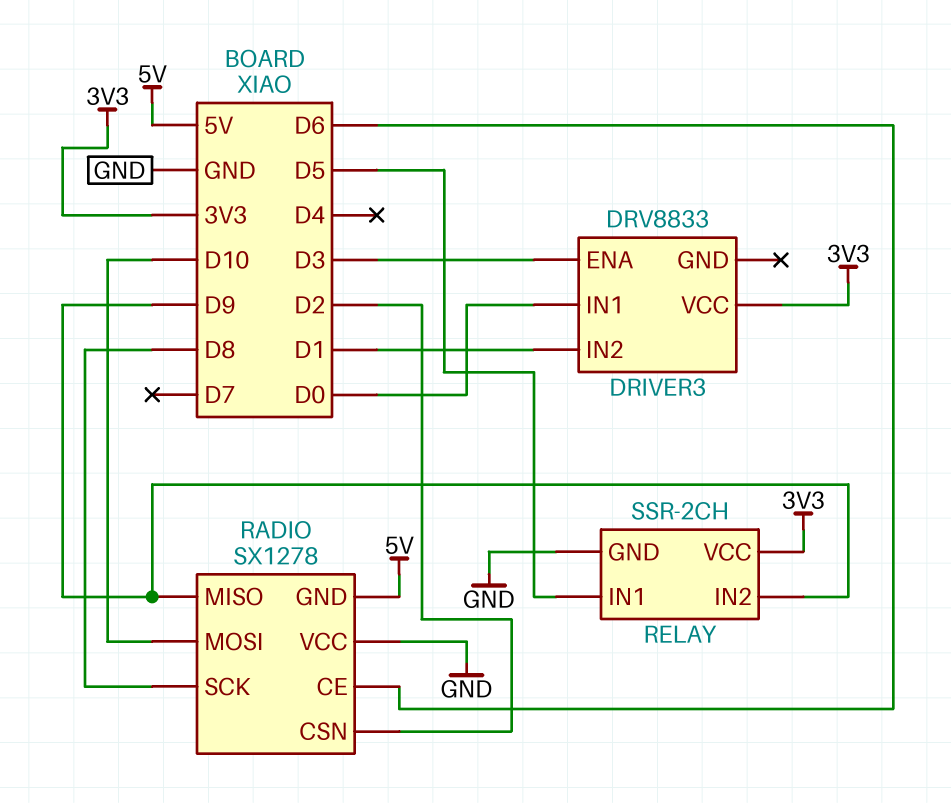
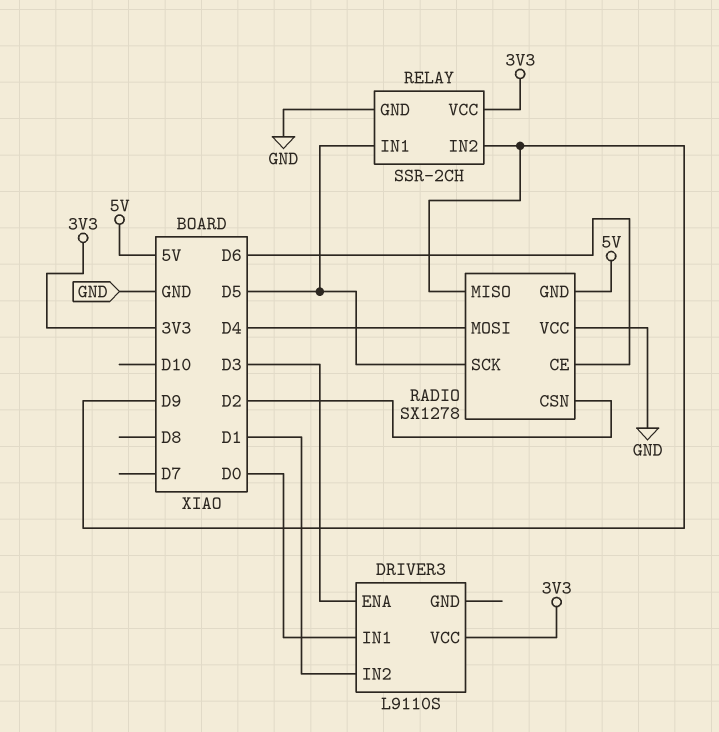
DRIVER3: DRV8833 -> L9110S
RADIO pin MOSI: D10 -> D4
RADIO pin SCK: D8 -> D5

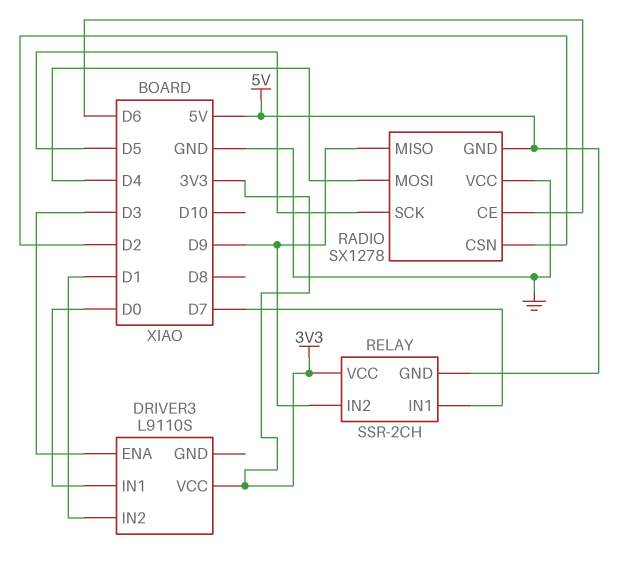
RELAY pin GND: GND -> 5V
RELAY pin IN1: D5 -> D7

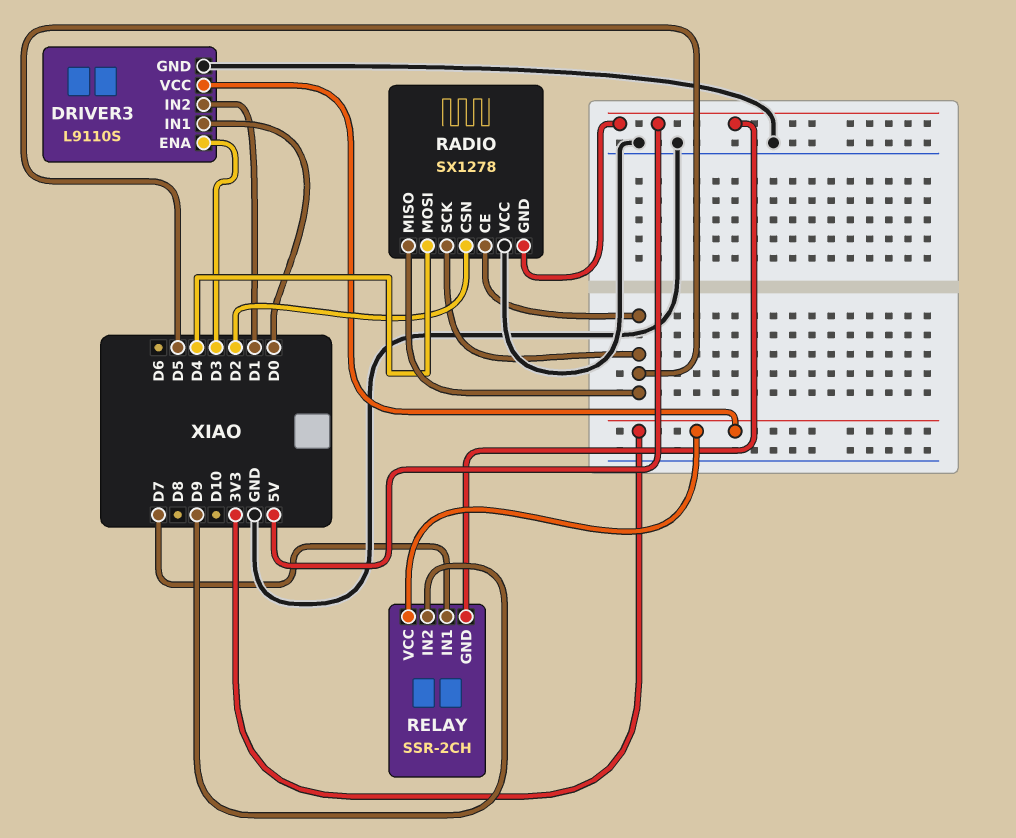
DRIVER3 pin GND: none -> GND
RADIO pin CE: D6 -> D5
RADIO pin MISO: D9 -> D5

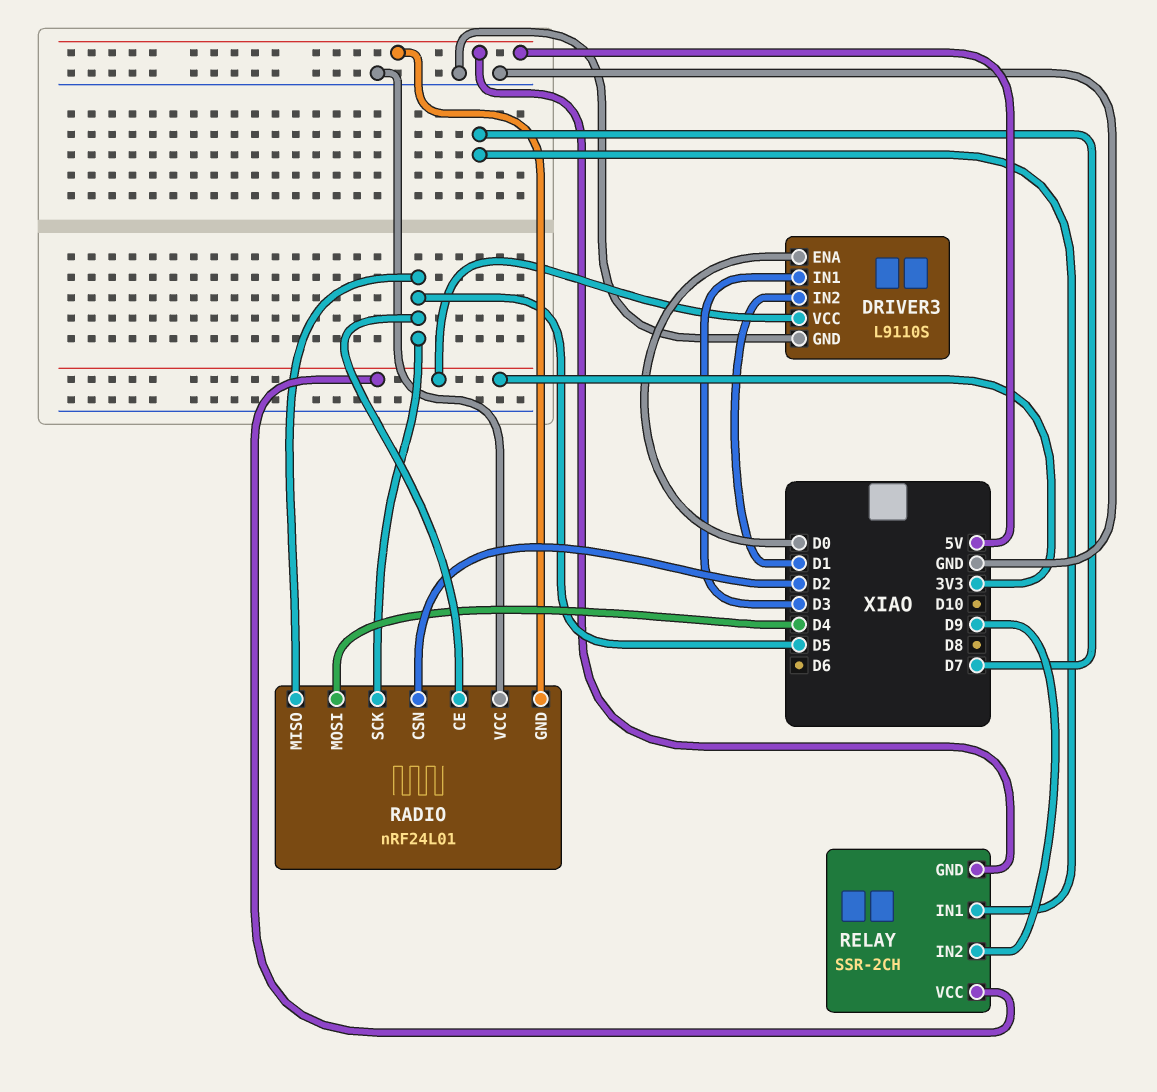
DRIVER3 pin ENA: D3 -> D0
DRIVER3 pin IN1: D0 -> D3
RADIO: SX1278 -> nRF24L01

